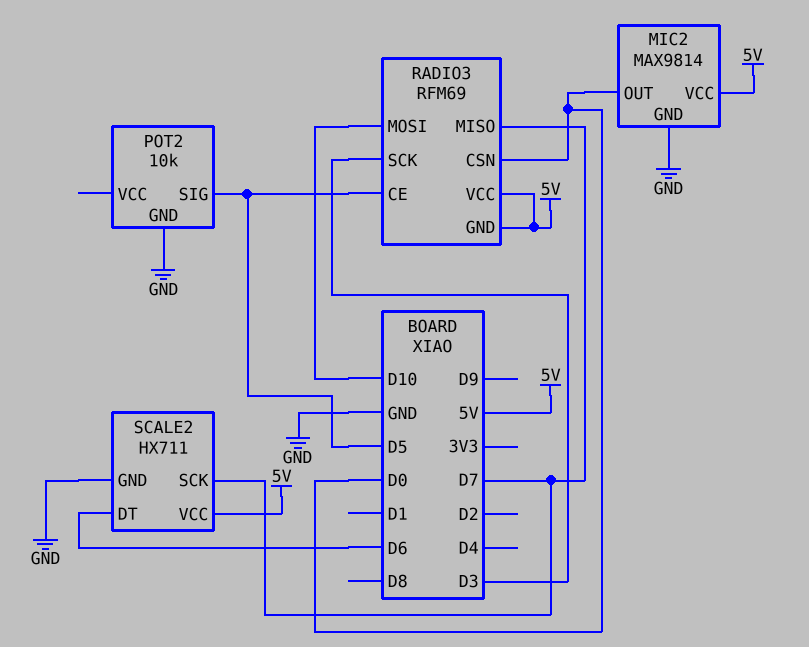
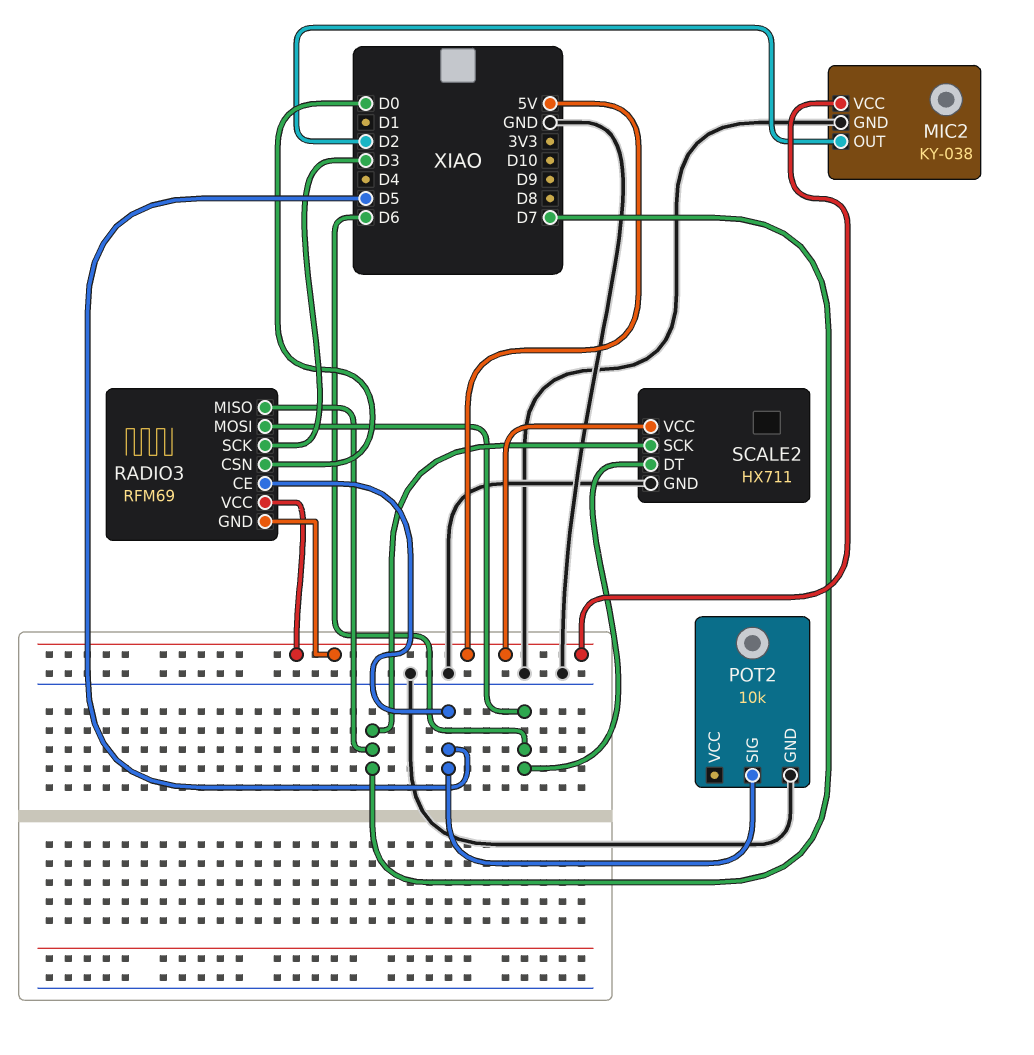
MIC2: MAX9814 -> KY-038
MIC2 pin OUT: D0 -> D2
RADIO3 pin MOSI: D10 -> D6

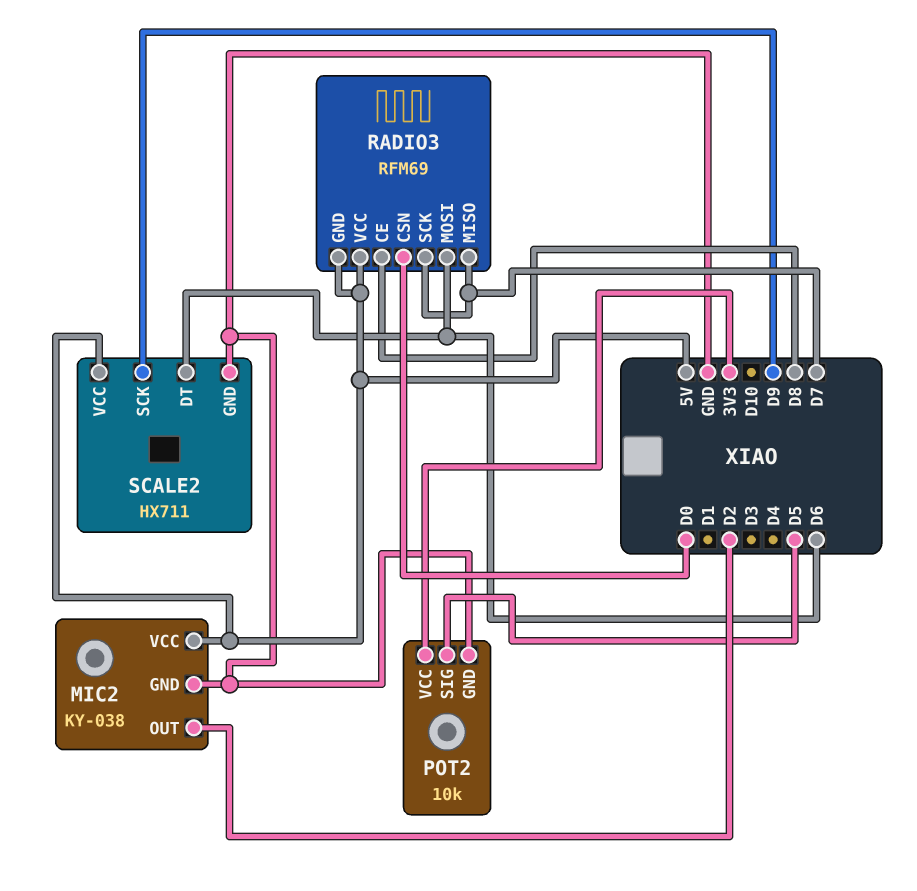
POT2 pin VCC: none -> 3V3
RADIO3 pin CE: D5 -> D8
RADIO3 pin SCK: D3 -> D7
SCALE2 pin SCK: D7 -> D9

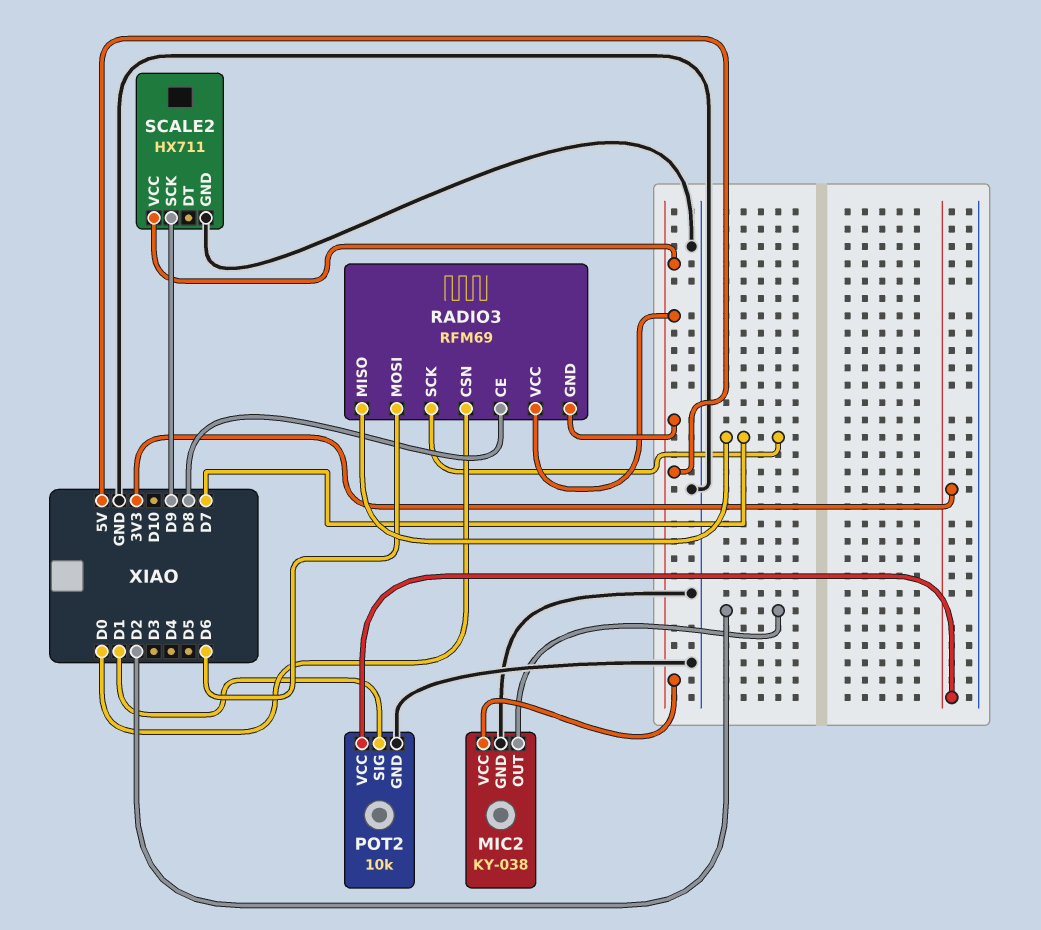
POT2 pin SIG: D5 -> D1
SCALE2 pin DT: D6 -> none

